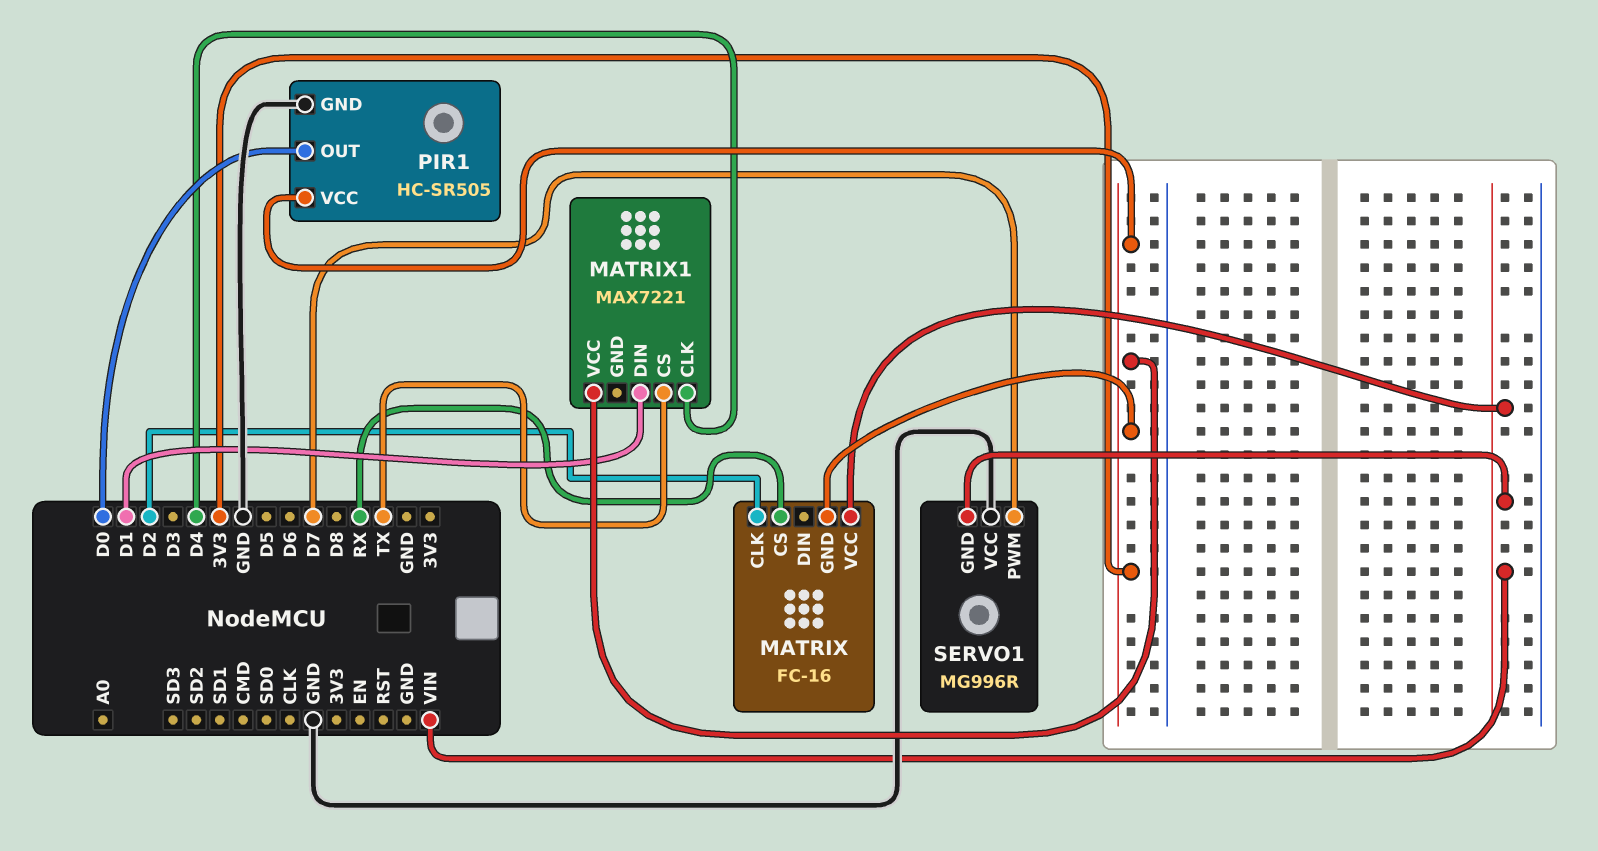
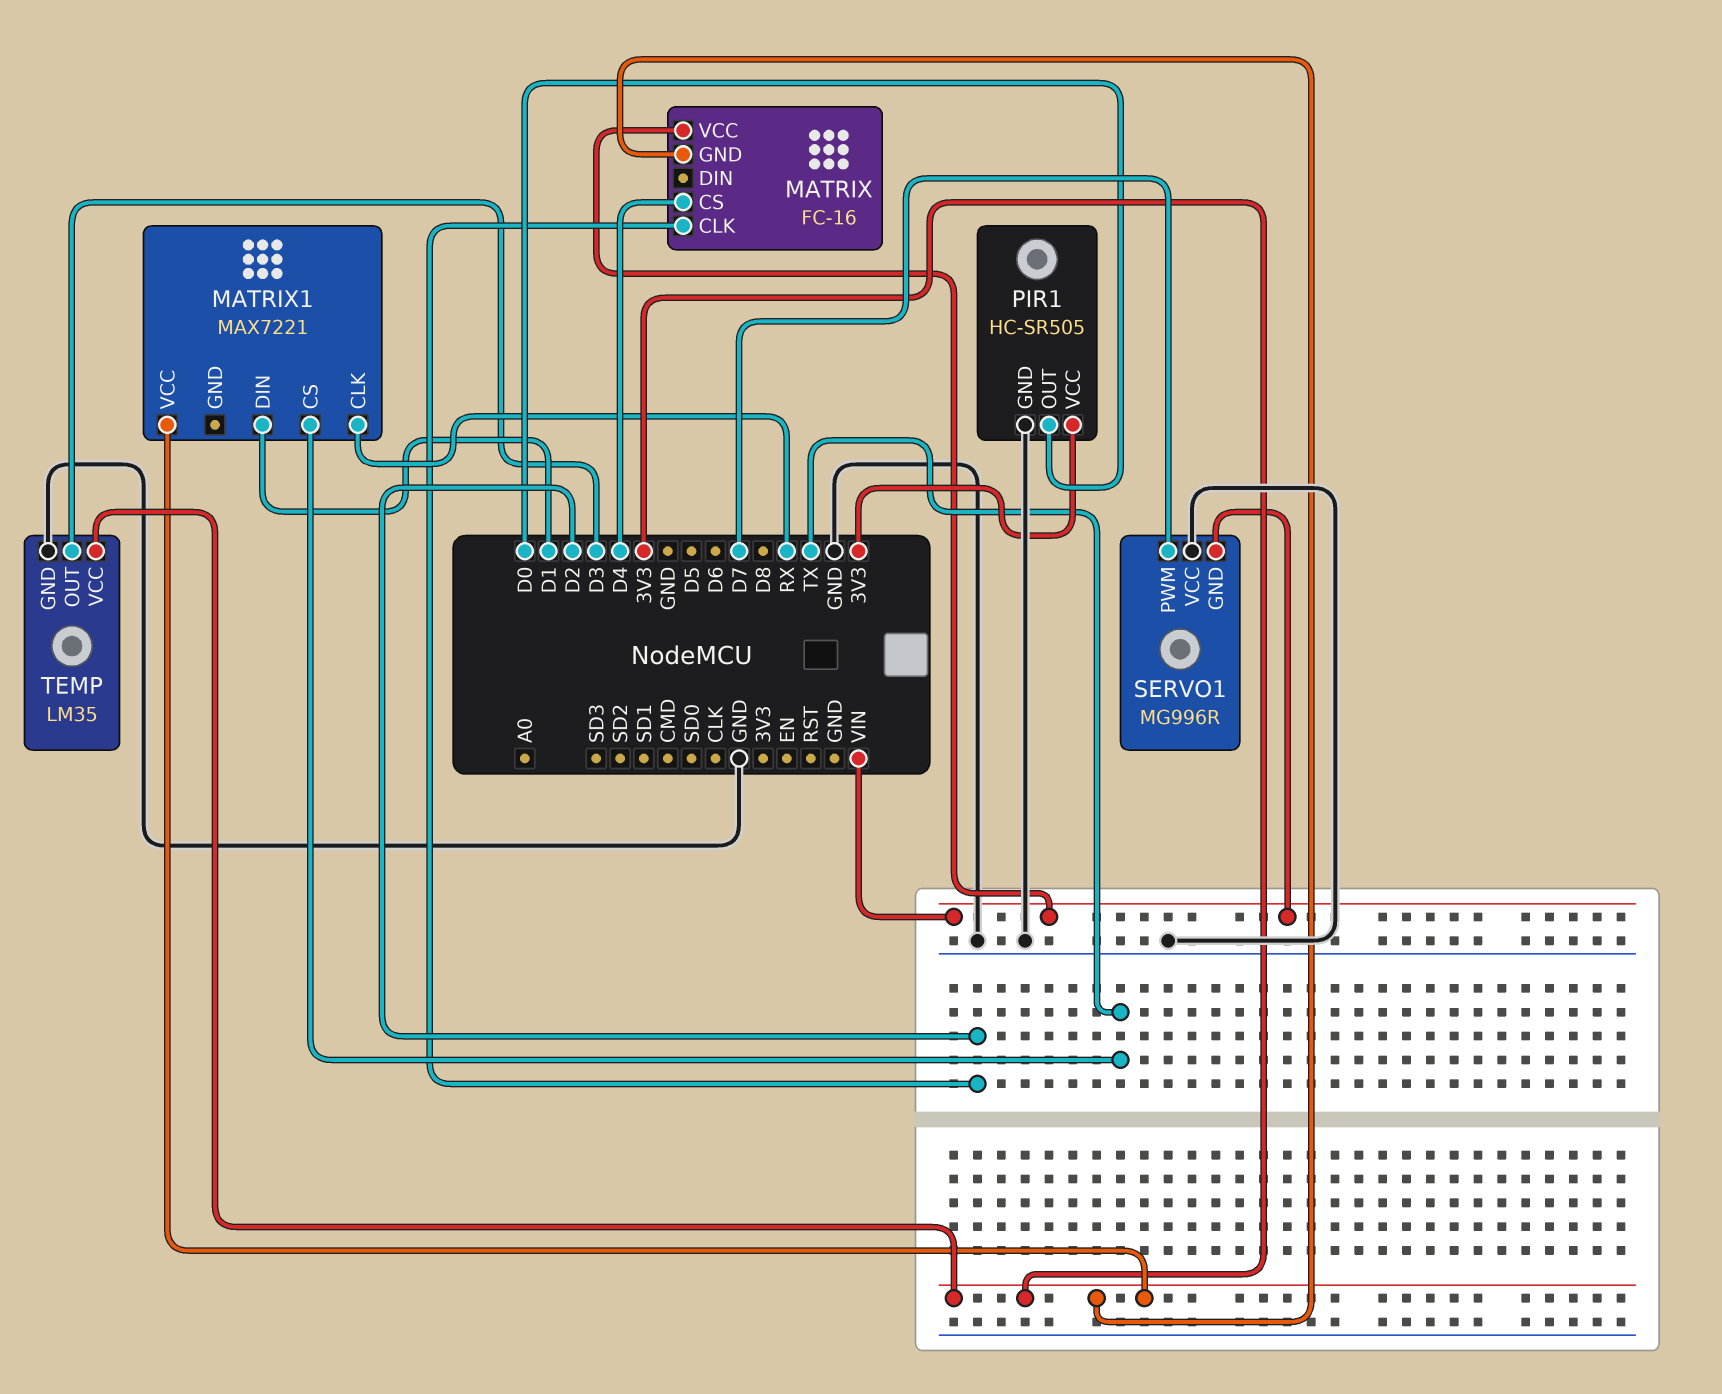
MATRIX pin CS: RX -> D4
MATRIX1 pin CLK: D4 -> RX
TEMP: none -> LM35
TEMP pin GND: none -> GND
TEMP pin OUT: none -> D3
TEMP pin VCC: none -> 3V3

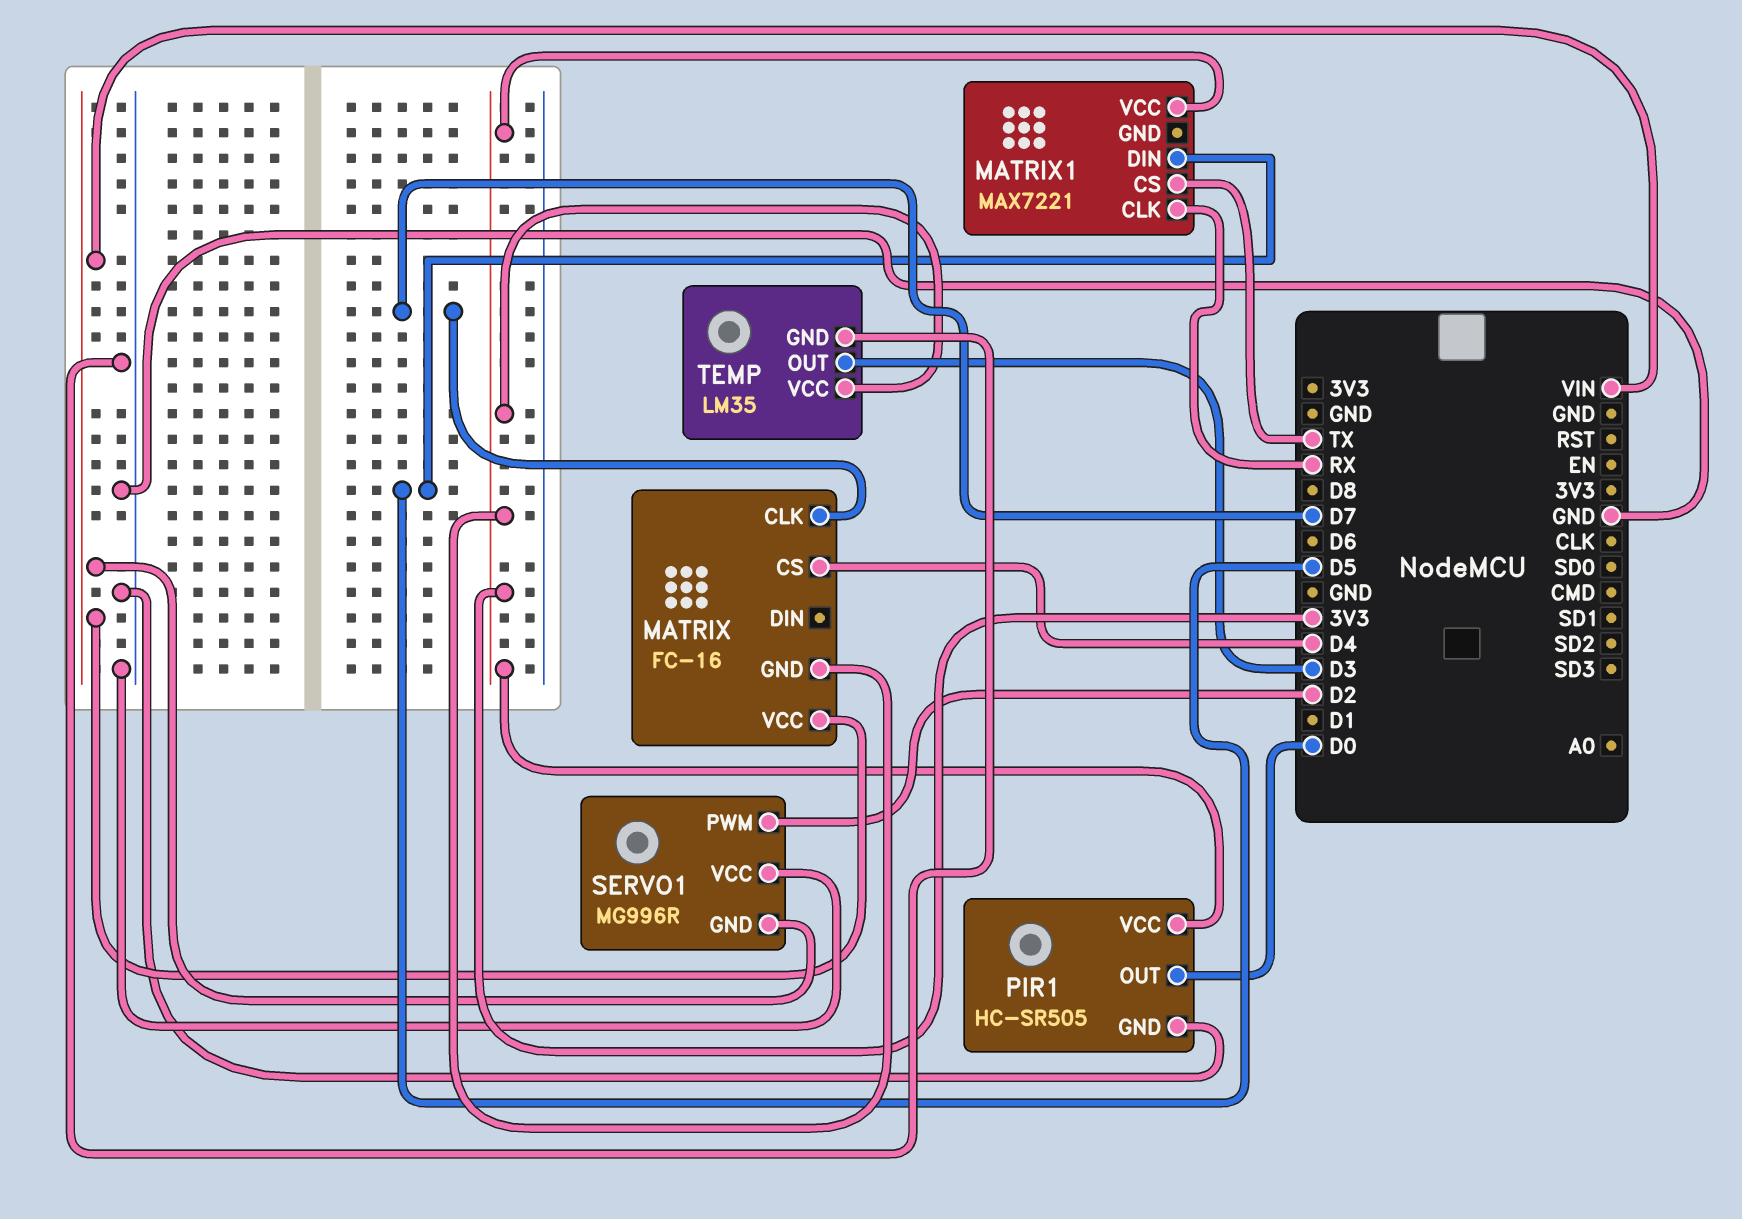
MATRIX pin CLK: D2 -> D7
MATRIX1 pin DIN: D1 -> D5
SERVO1 pin PWM: D7 -> D2

